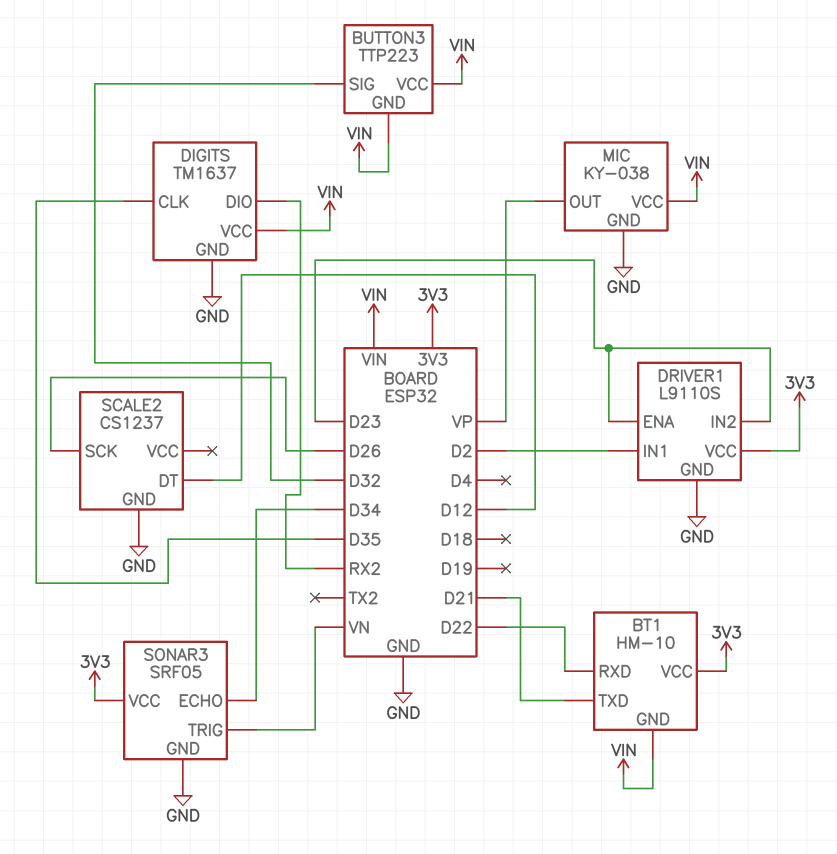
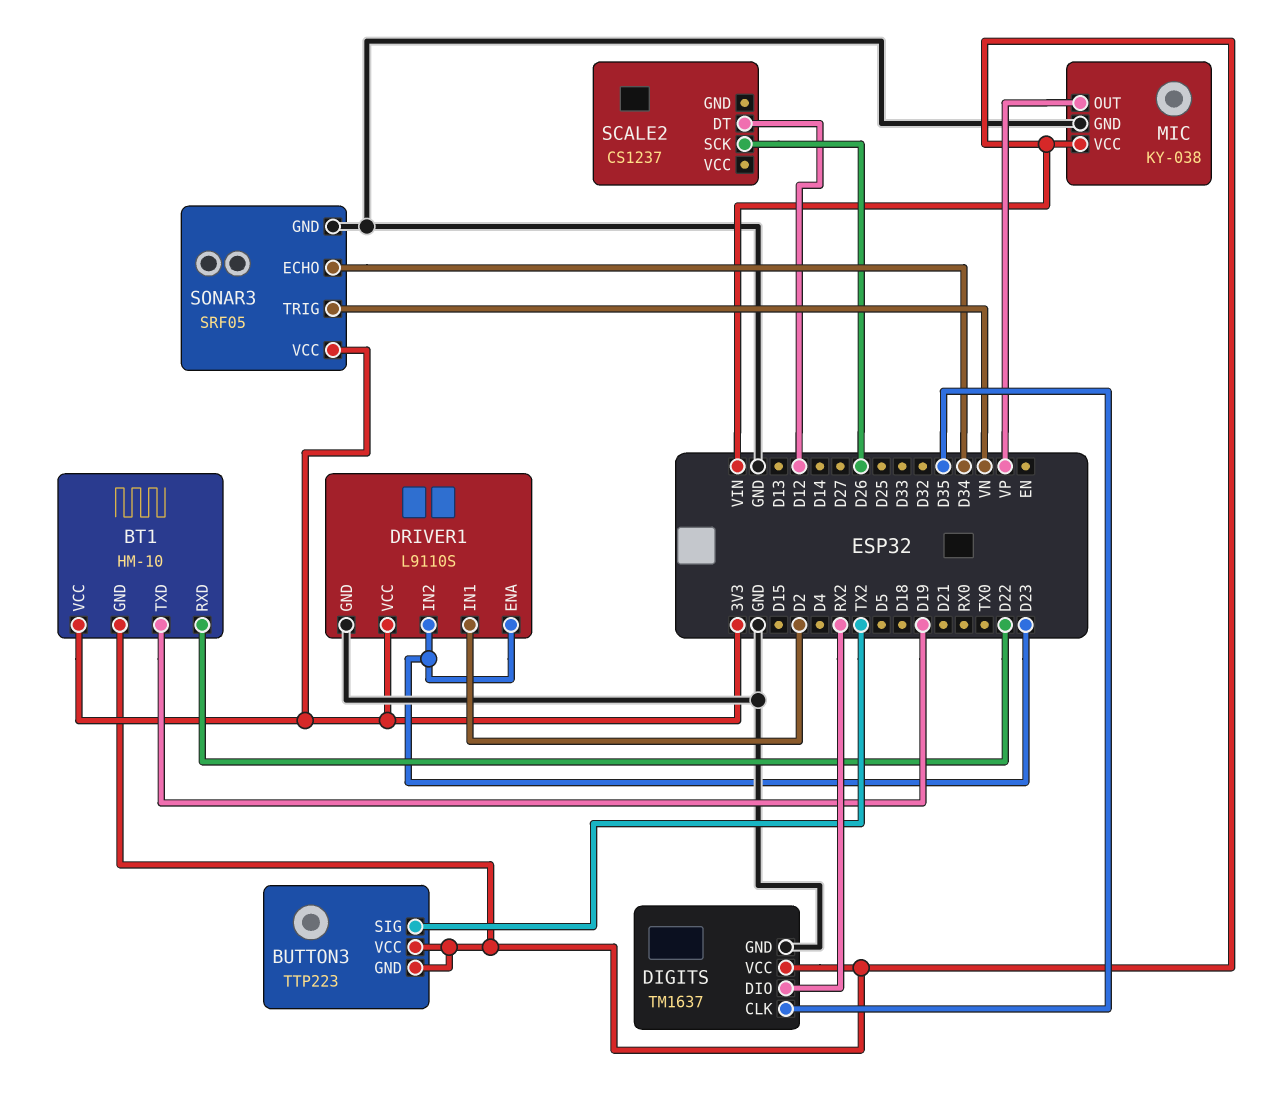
BT1 pin TXD: D21 -> D19
BUTTON3 pin SIG: D32 -> TX2
SCALE2 pin GND: GND -> none

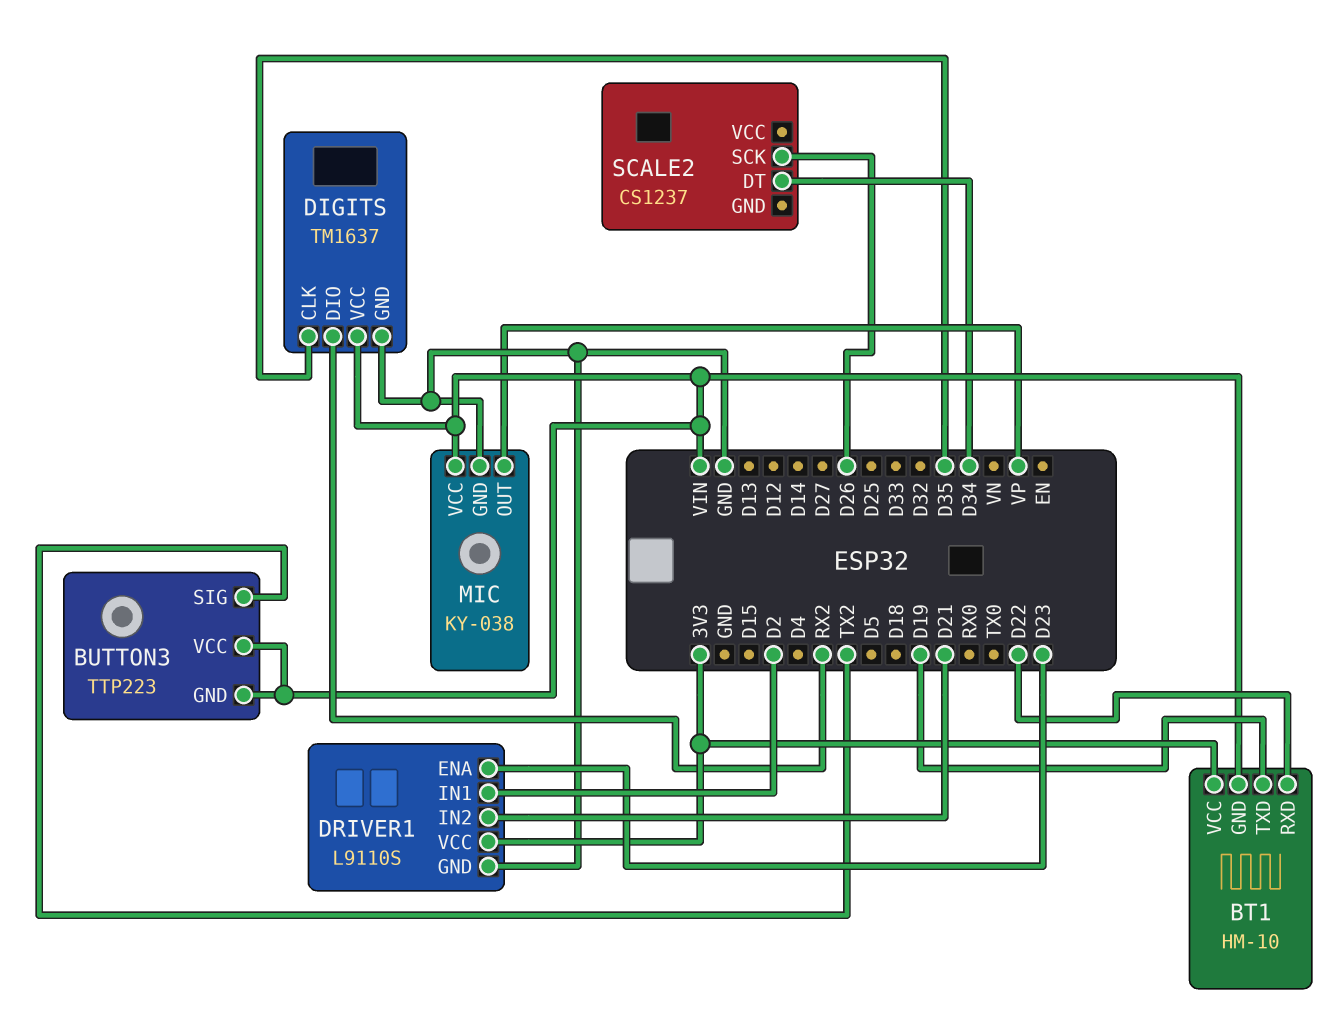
DRIVER1 pin IN2: D23 -> D21
SCALE2 pin DT: D12 -> D34
SONAR3: SRF05 -> none
SONAR3 pin ECHO: D34 -> none
SONAR3 pin GND: GND -> none
SONAR3 pin TRIG: VN -> none
SONAR3 pin VCC: 3V3 -> none

